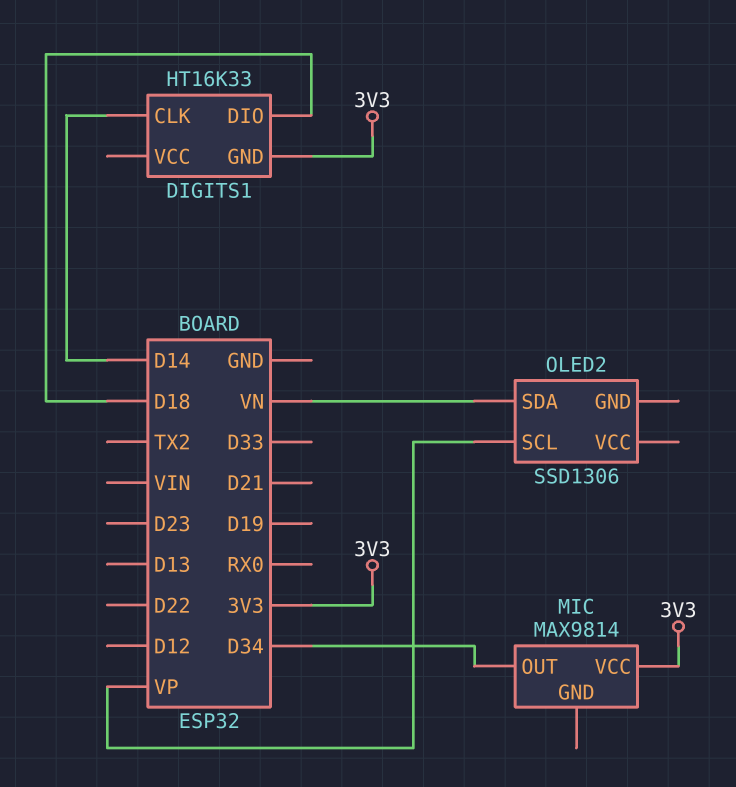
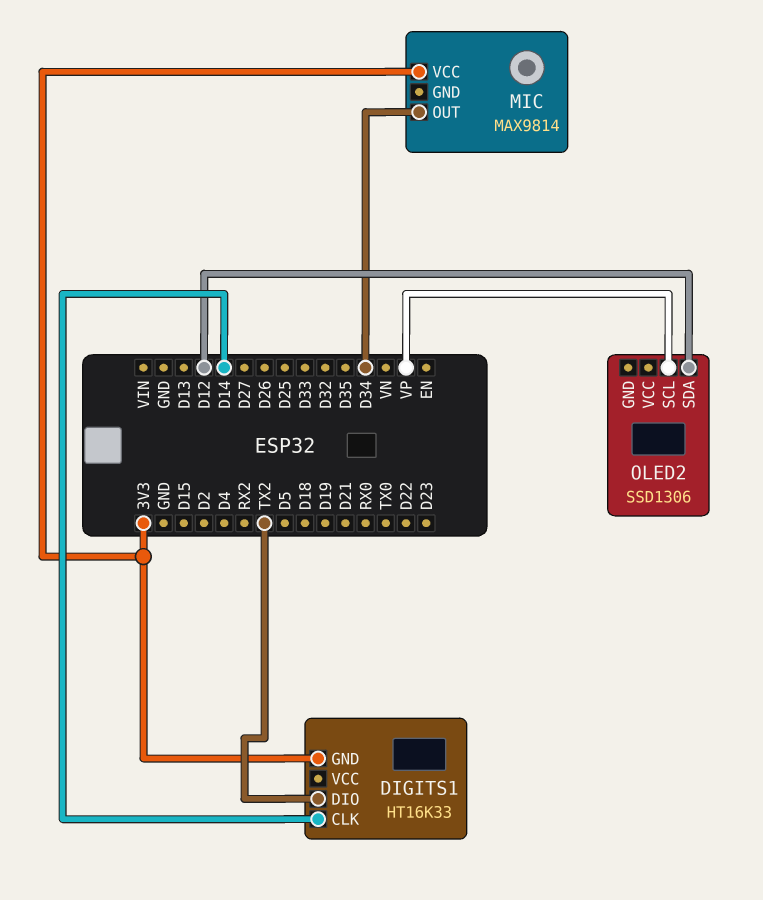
DIGITS1 pin DIO: D18 -> TX2
OLED2 pin SDA: VN -> D12

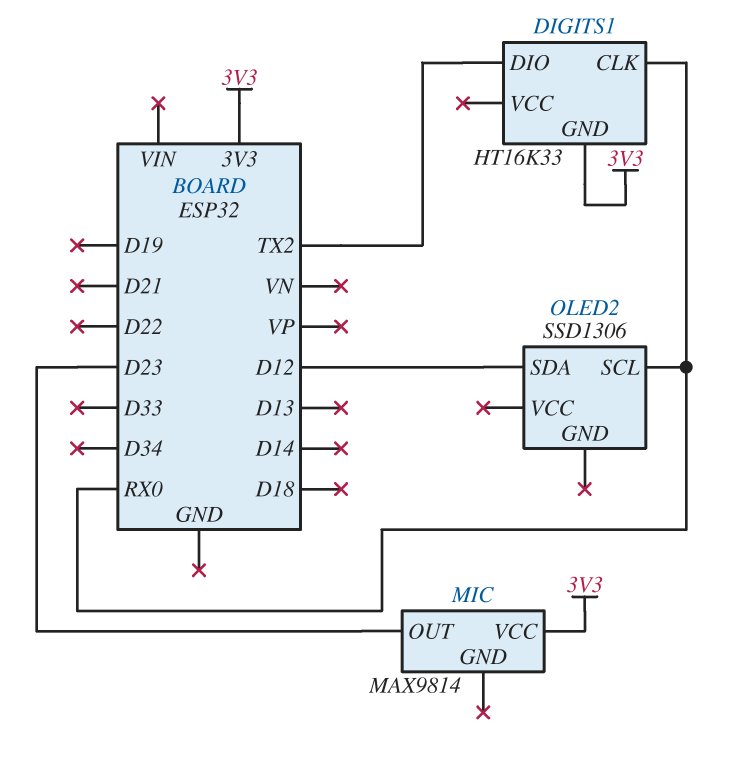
DIGITS1 pin CLK: D14 -> RX0
MIC pin OUT: D34 -> D23
OLED2 pin SCL: VP -> RX0

